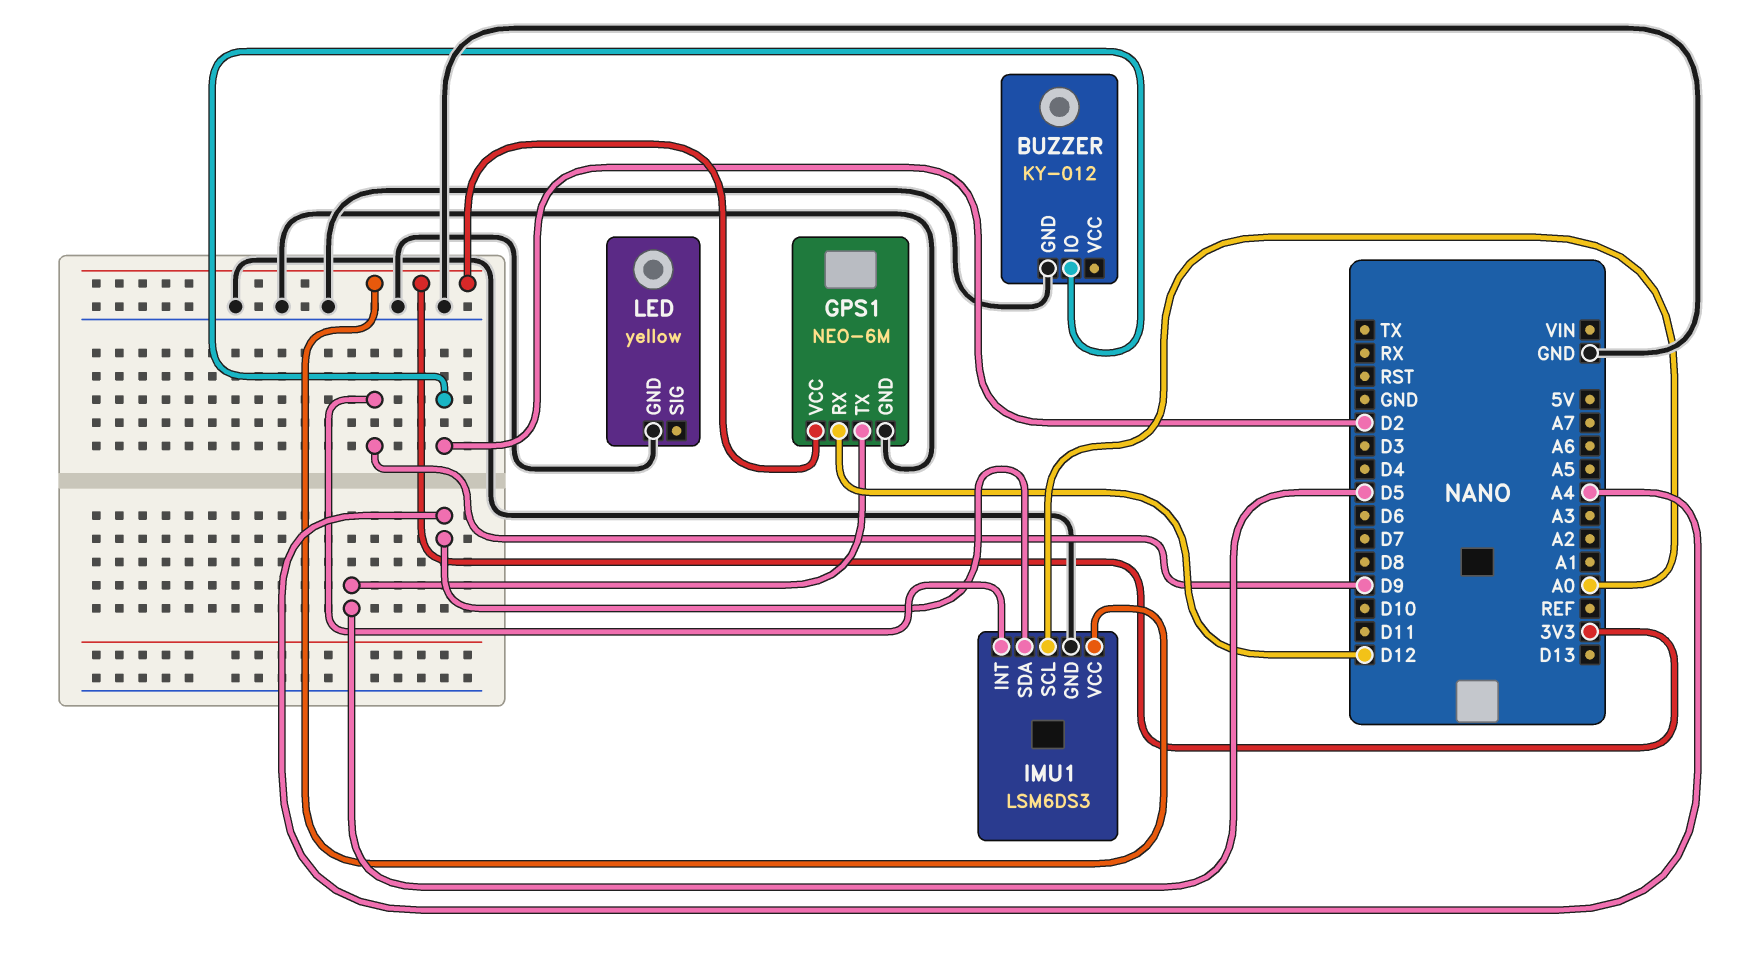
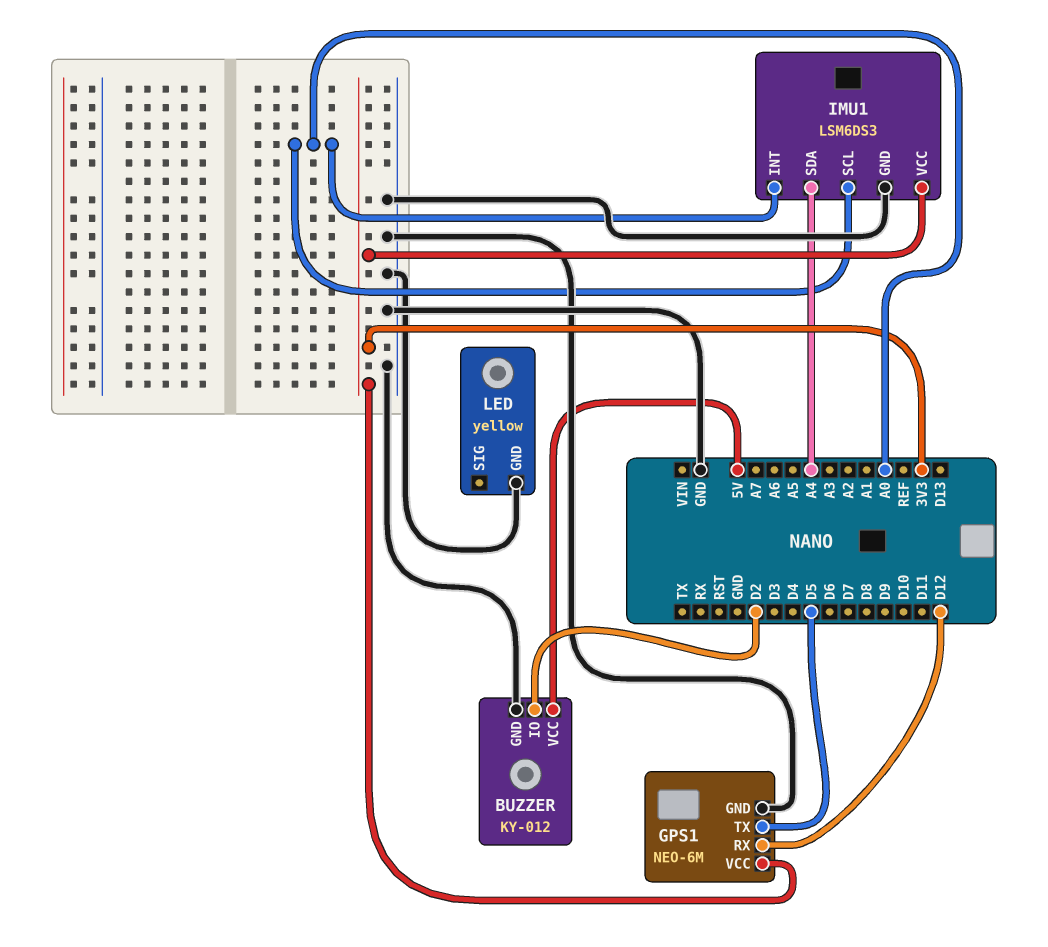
BUZZER pin VCC: none -> 5V
IMU1 pin INT: D9 -> A0

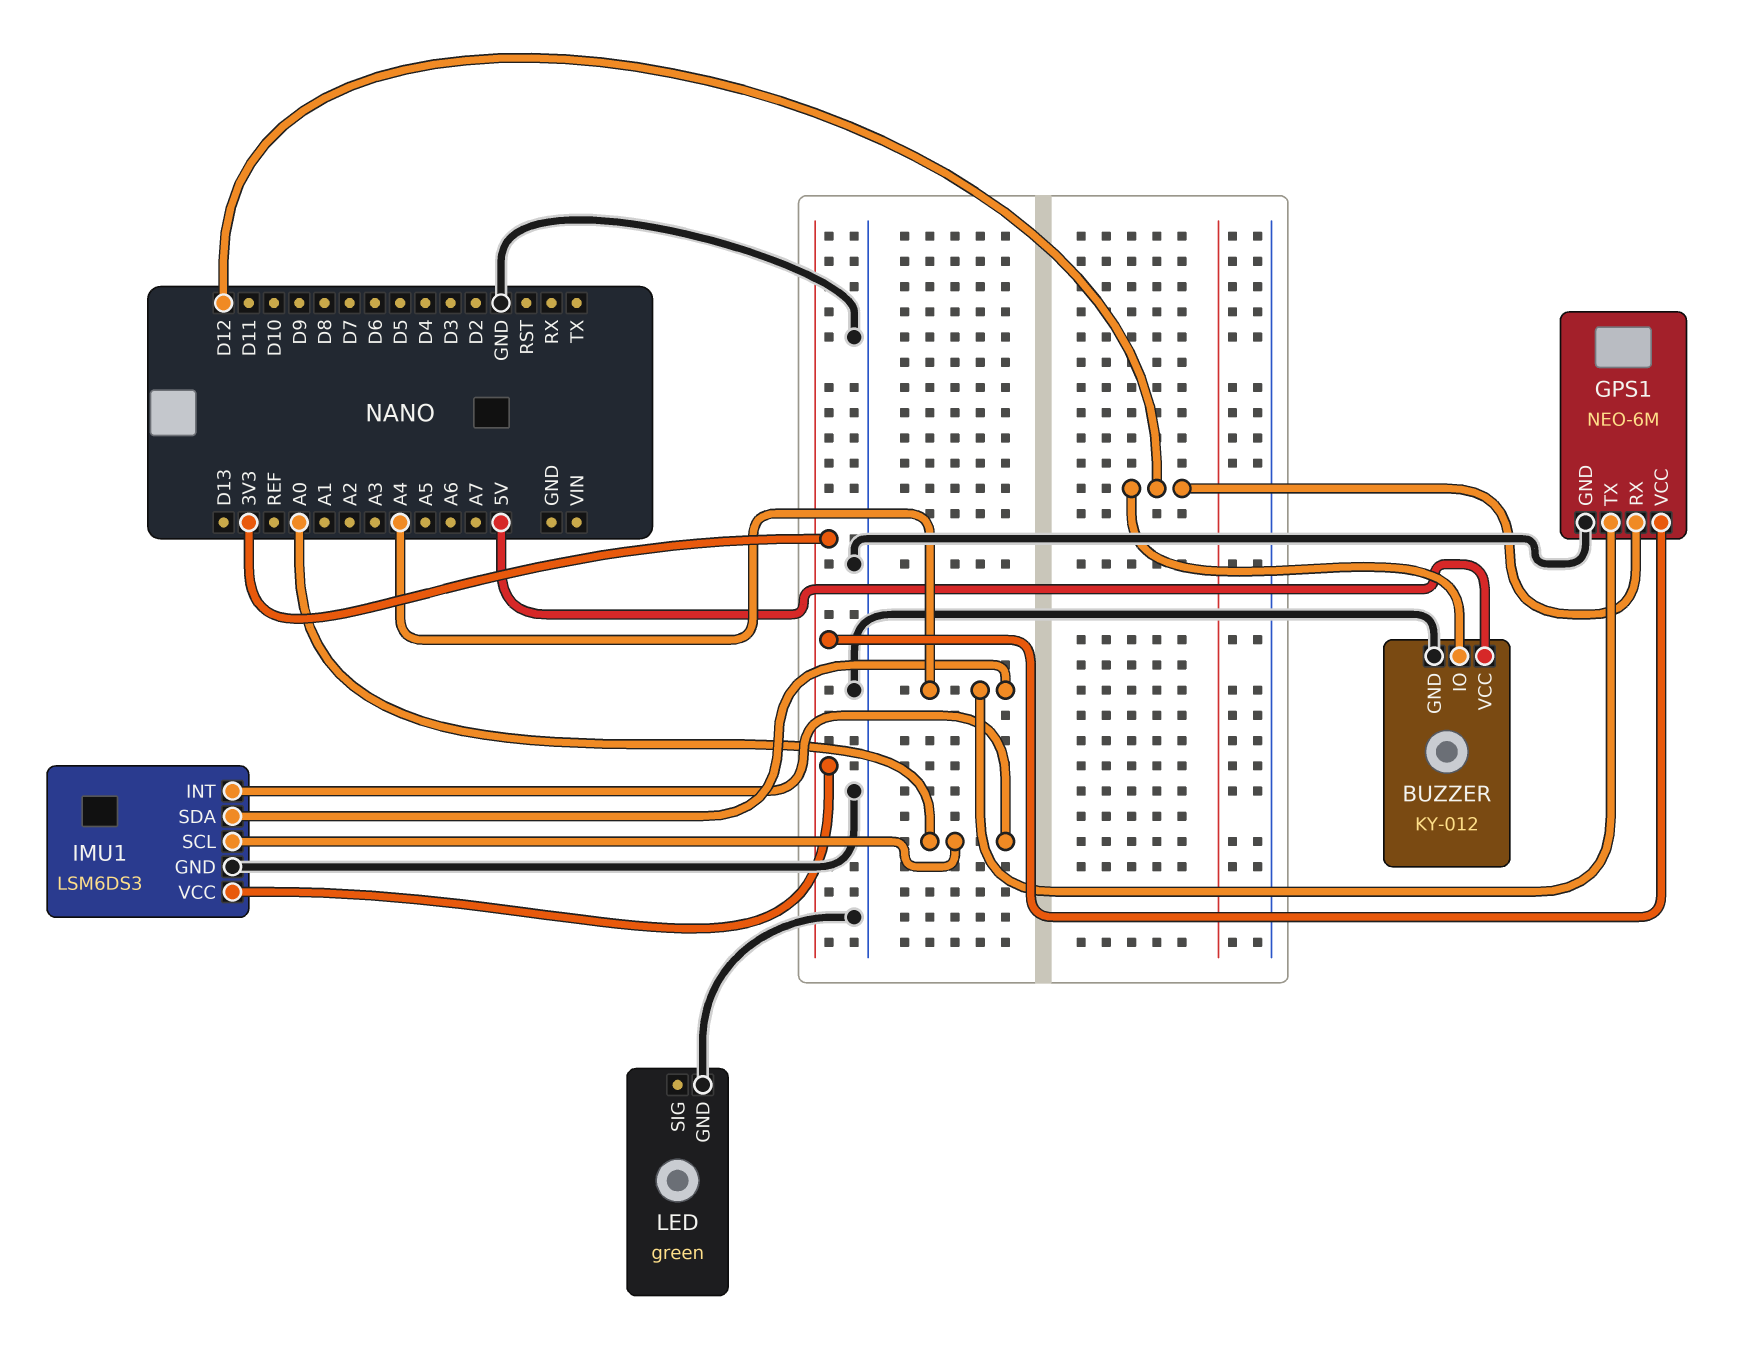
BUZZER pin IO: D2 -> D12
GPS1 pin TX: D5 -> A4
LED: yellow -> green

